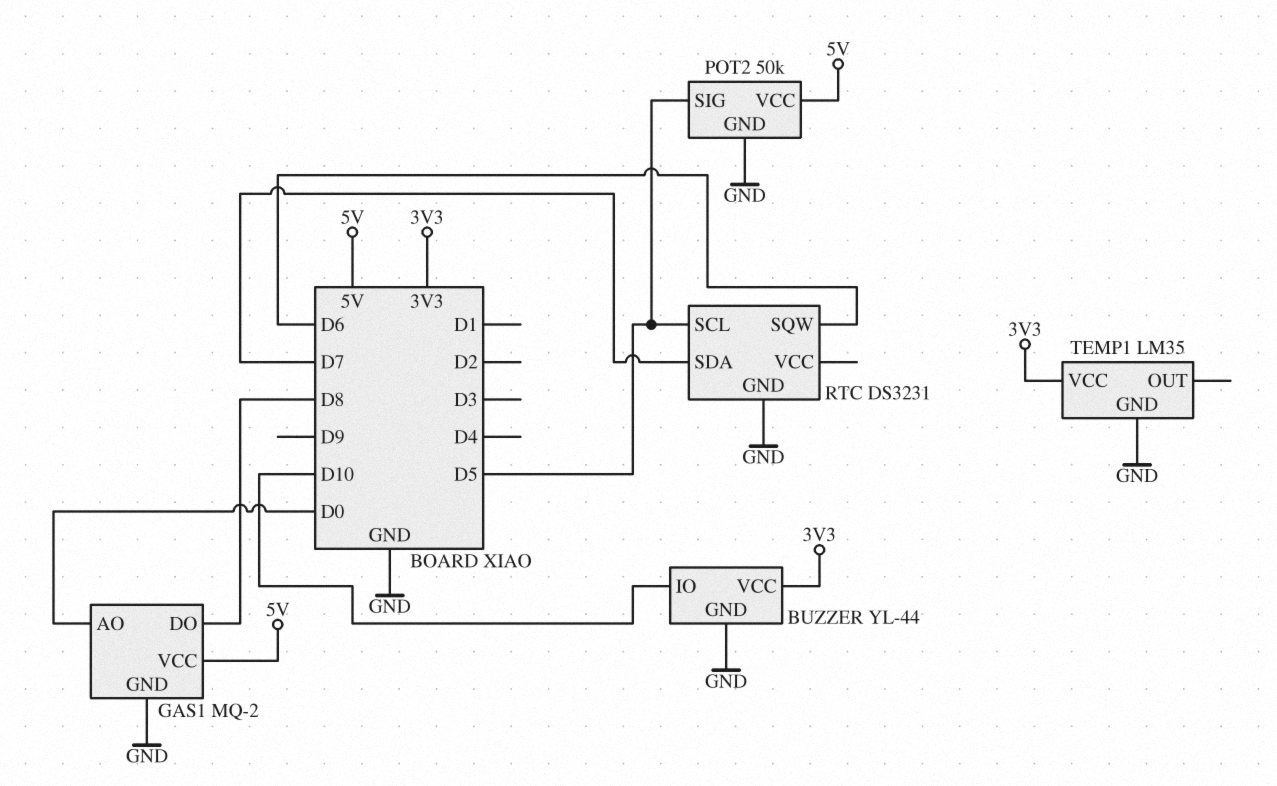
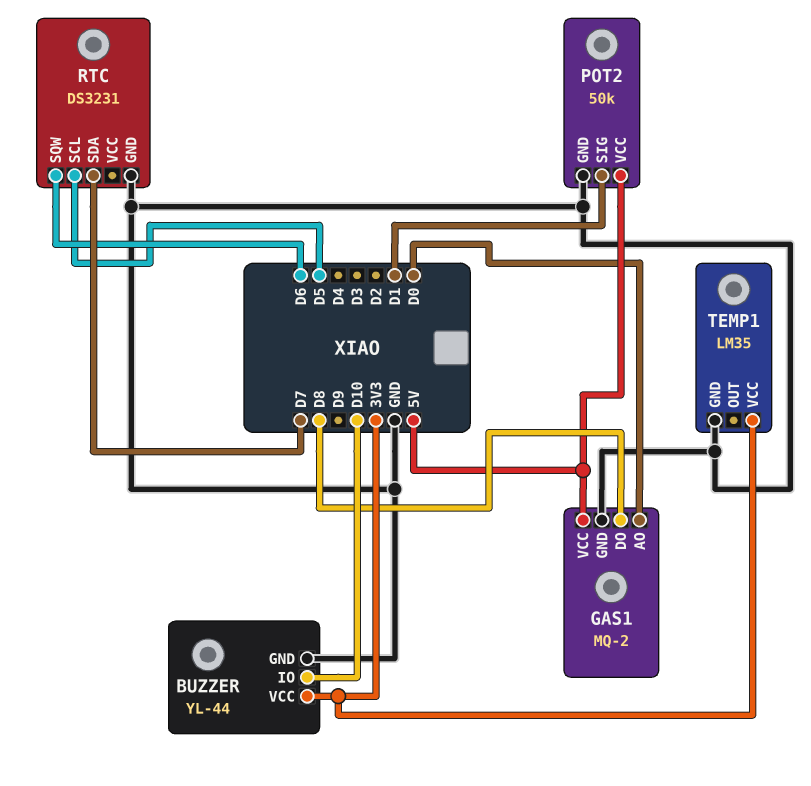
POT2 pin SIG: D5 -> D1

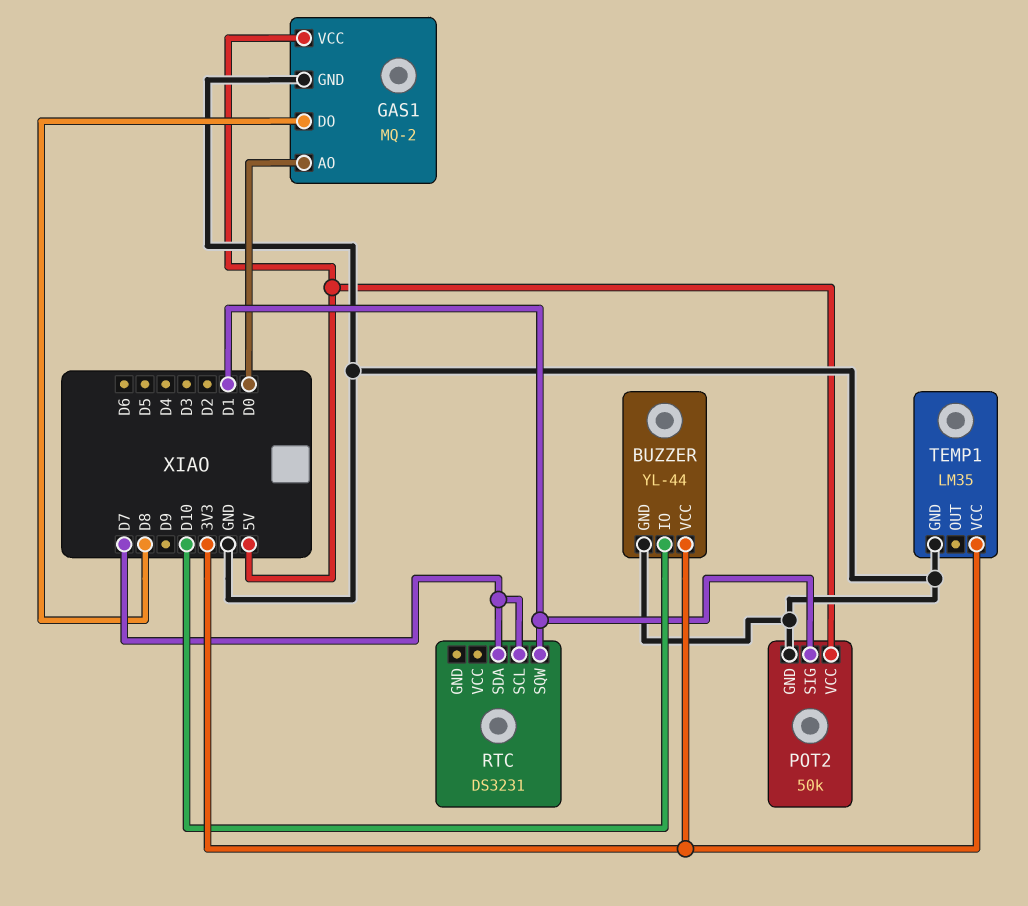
RTC pin GND: GND -> none
RTC pin SCL: D5 -> D7
RTC pin SQW: D6 -> D1

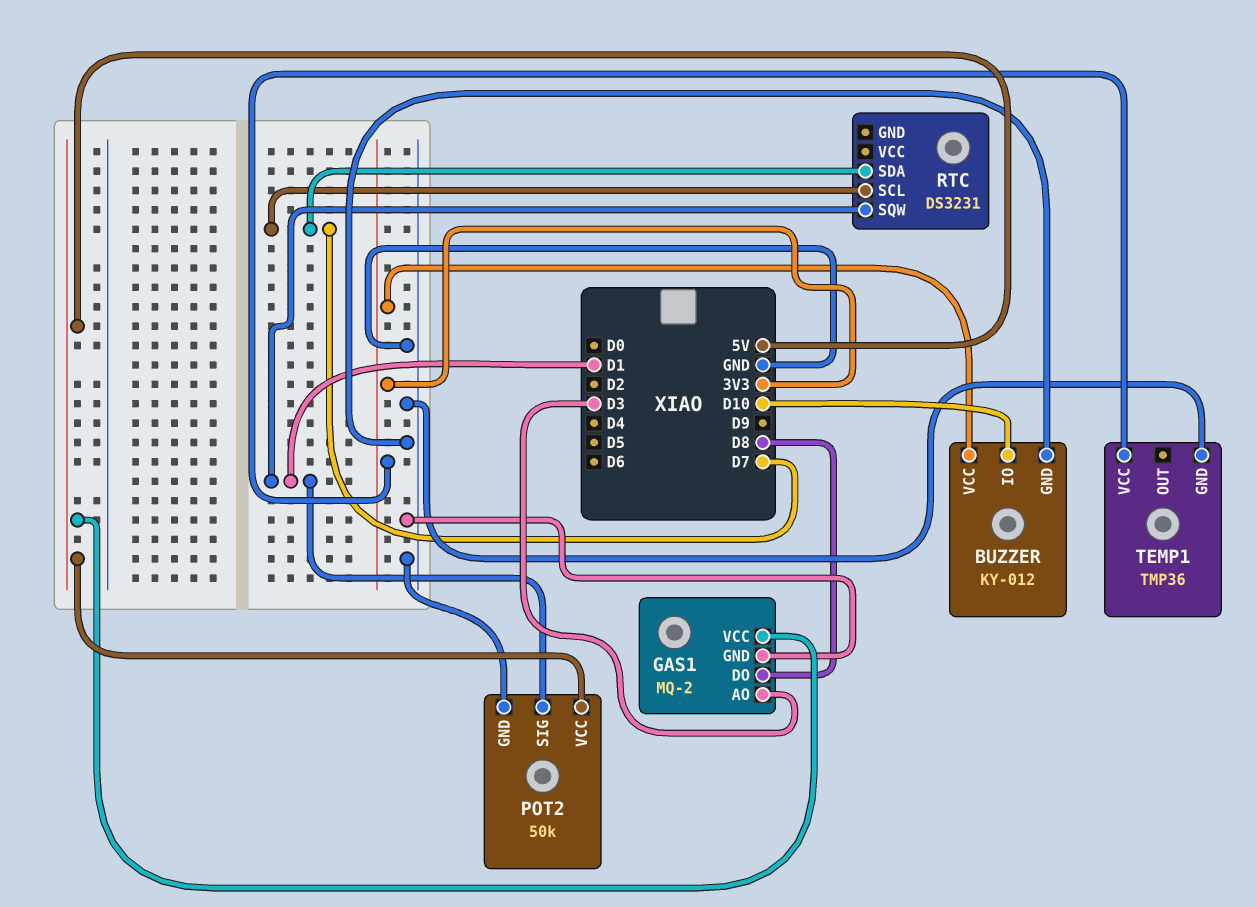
BUZZER: YL-44 -> KY-012
GAS1 pin AO: D0 -> D3
TEMP1: LM35 -> TMP36

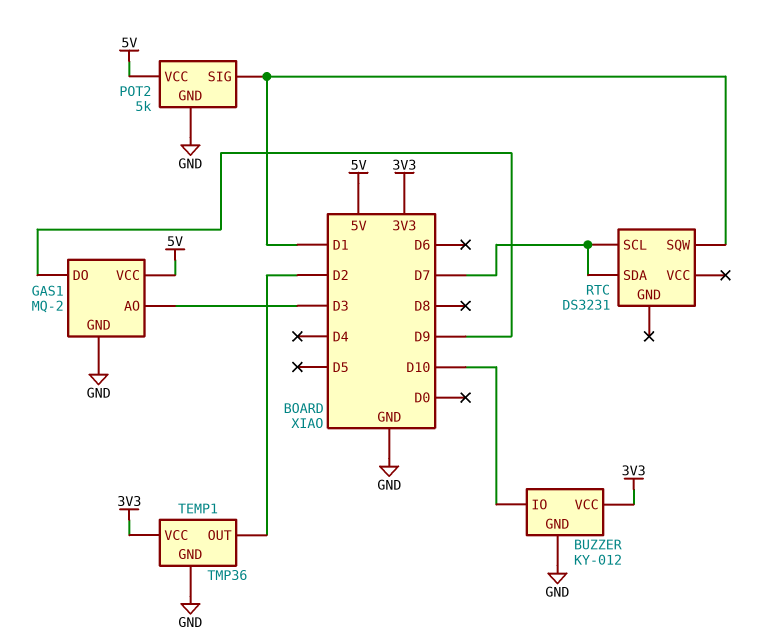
GAS1 pin DO: D8 -> D9
POT2: 50k -> 5k
TEMP1 pin OUT: none -> D2

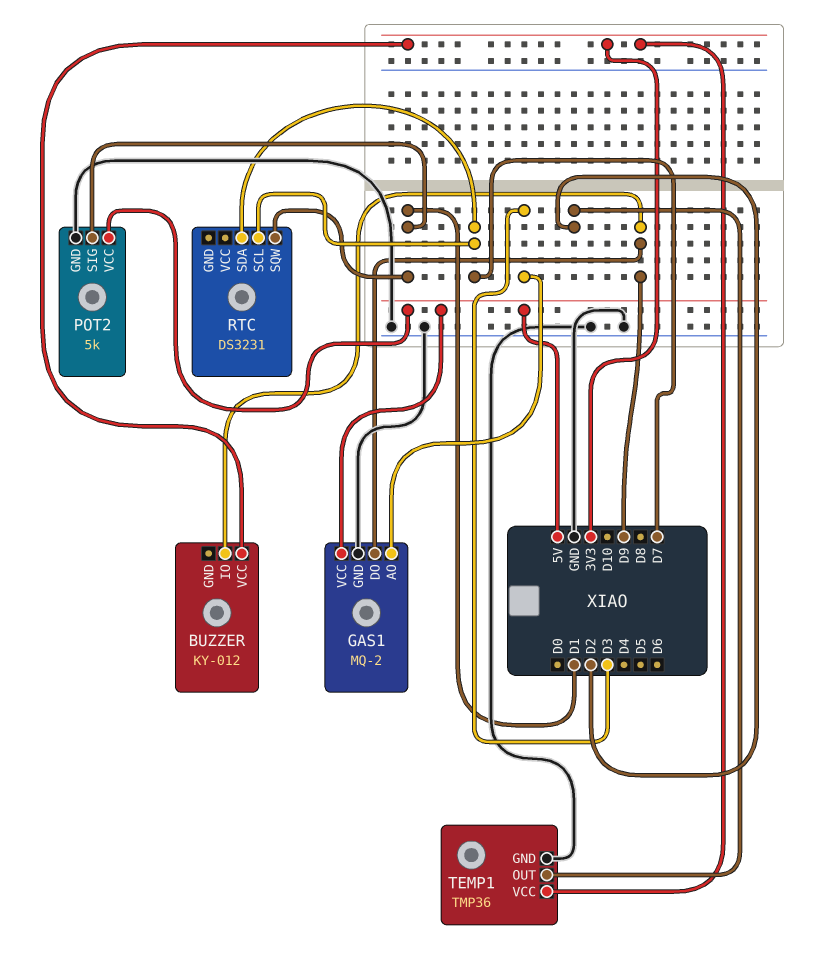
BUZZER pin GND: GND -> none
BUZZER pin IO: D10 -> D9

